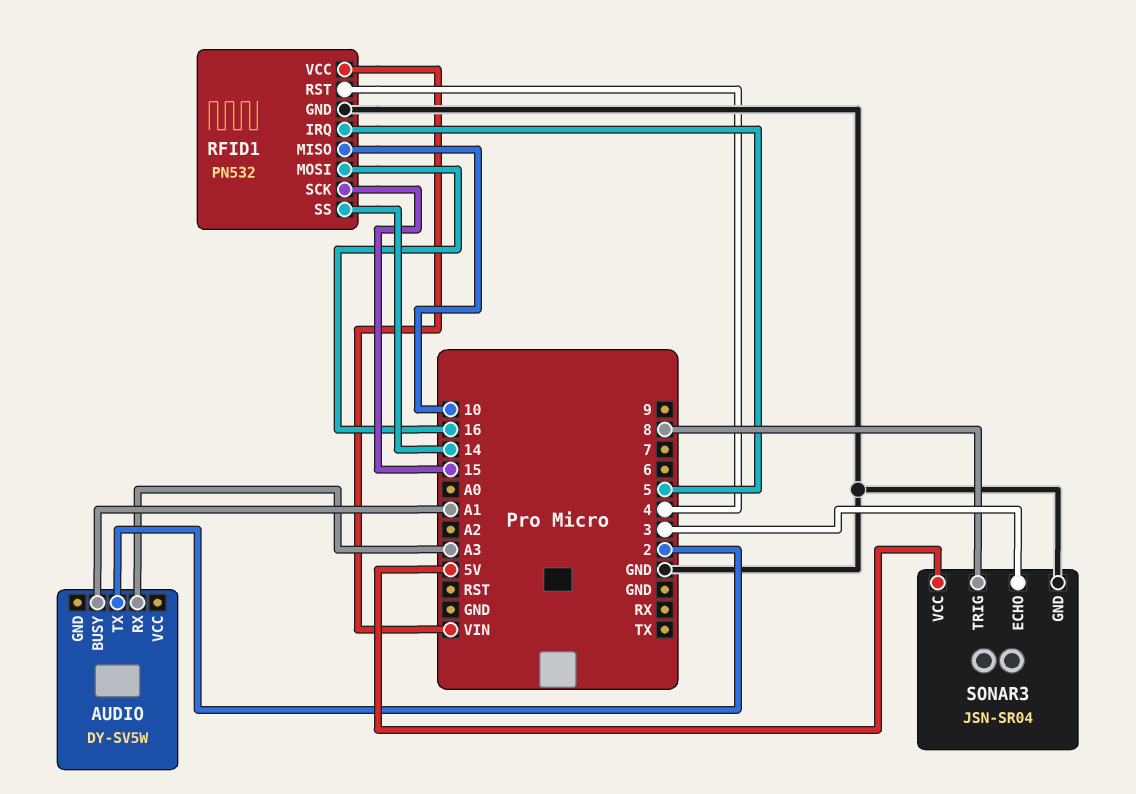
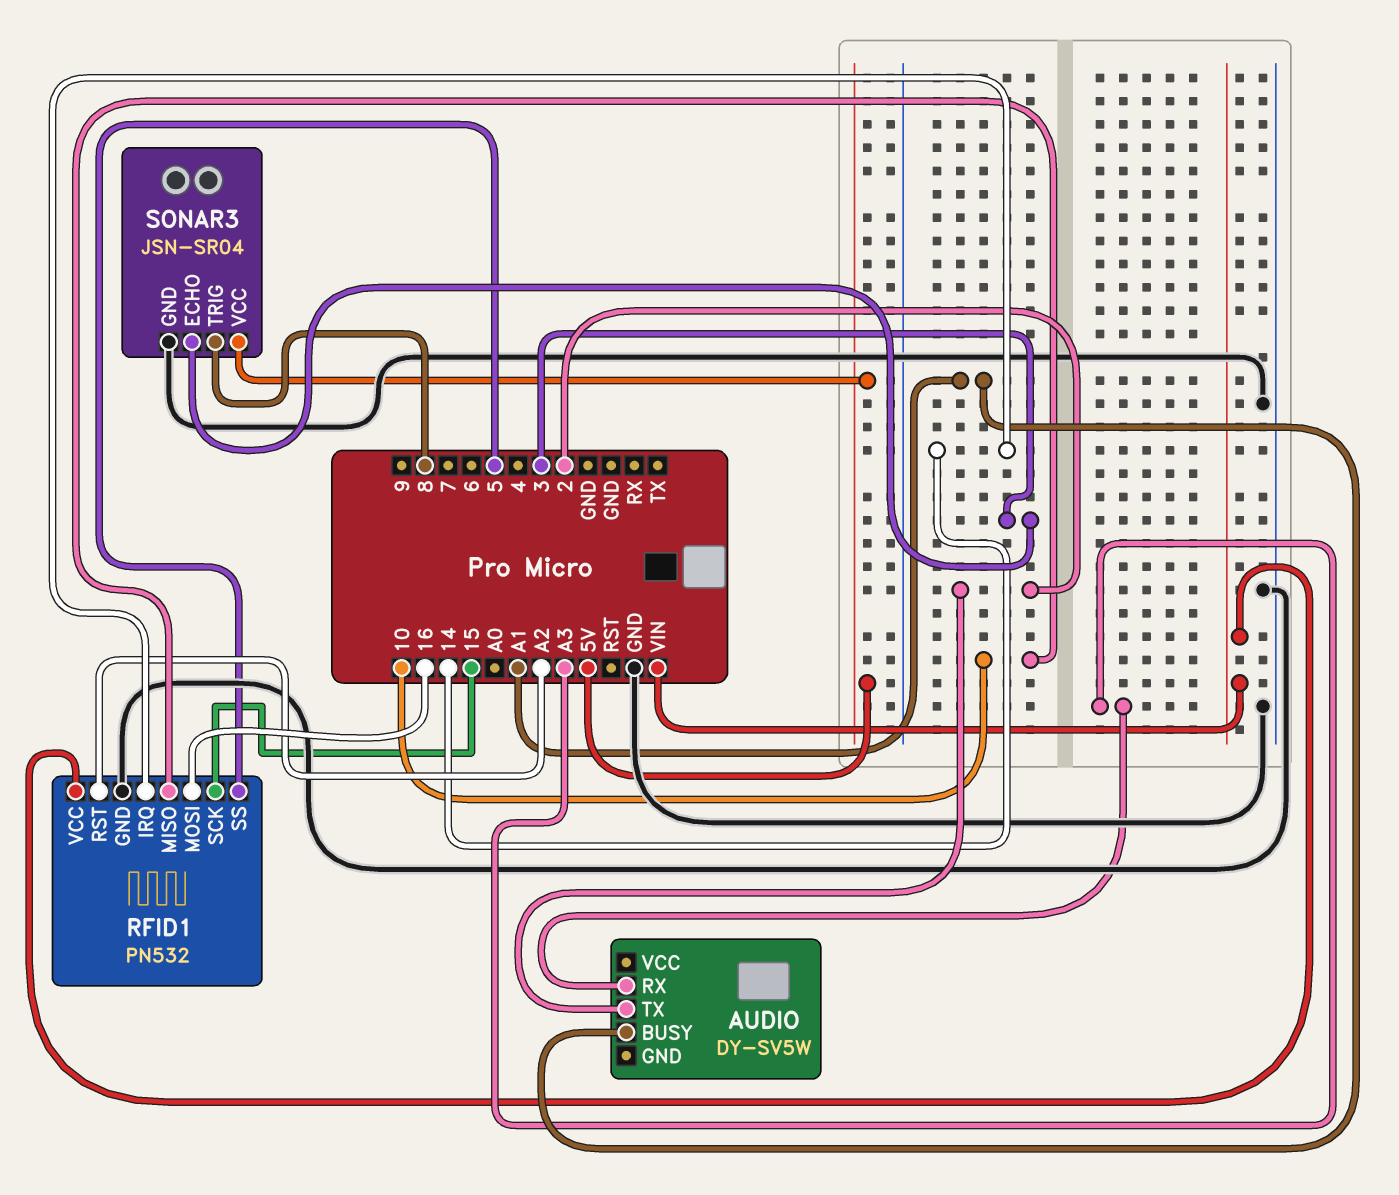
RFID1 pin IRQ: 5 -> 14
RFID1 pin RST: 4 -> A2
RFID1 pin SS: 14 -> 5

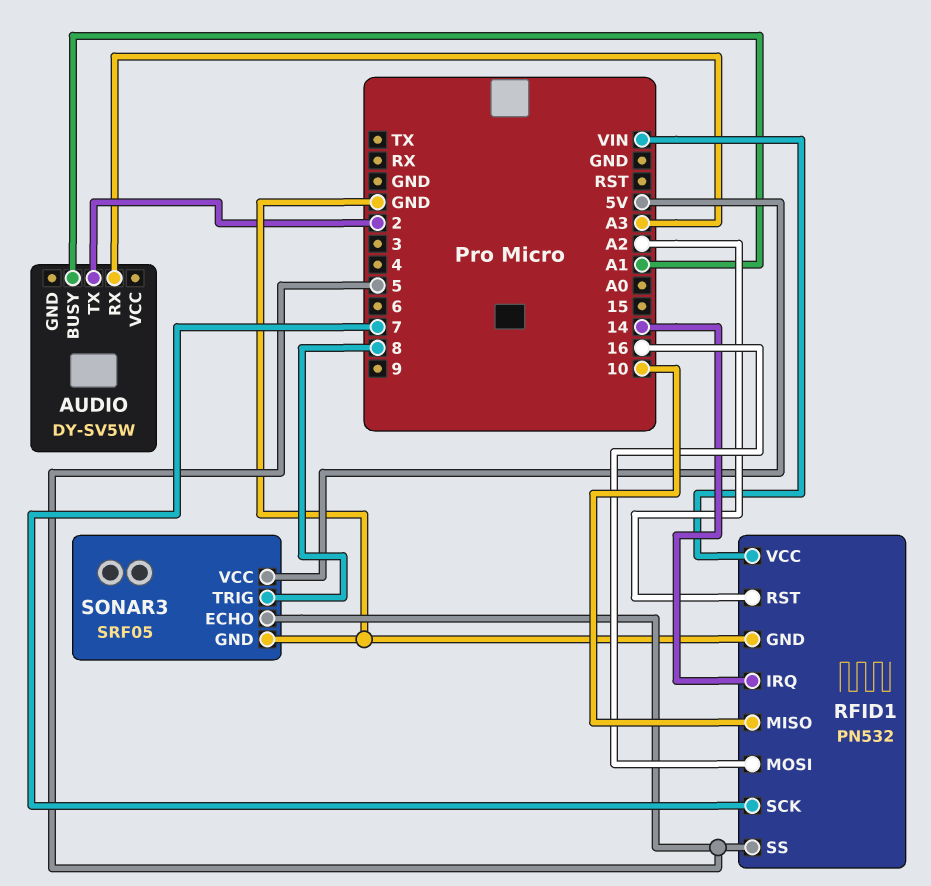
RFID1 pin SCK: 15 -> 7
SONAR3: JSN-SR04 -> SRF05
SONAR3 pin ECHO: 3 -> 5

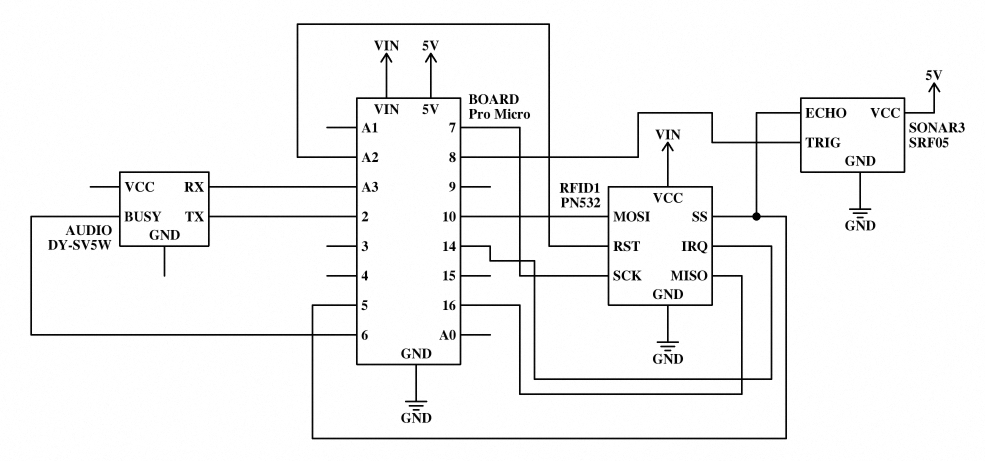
AUDIO pin BUSY: A1 -> 6
RFID1 pin MISO: 10 -> 16
RFID1 pin MOSI: 16 -> 10

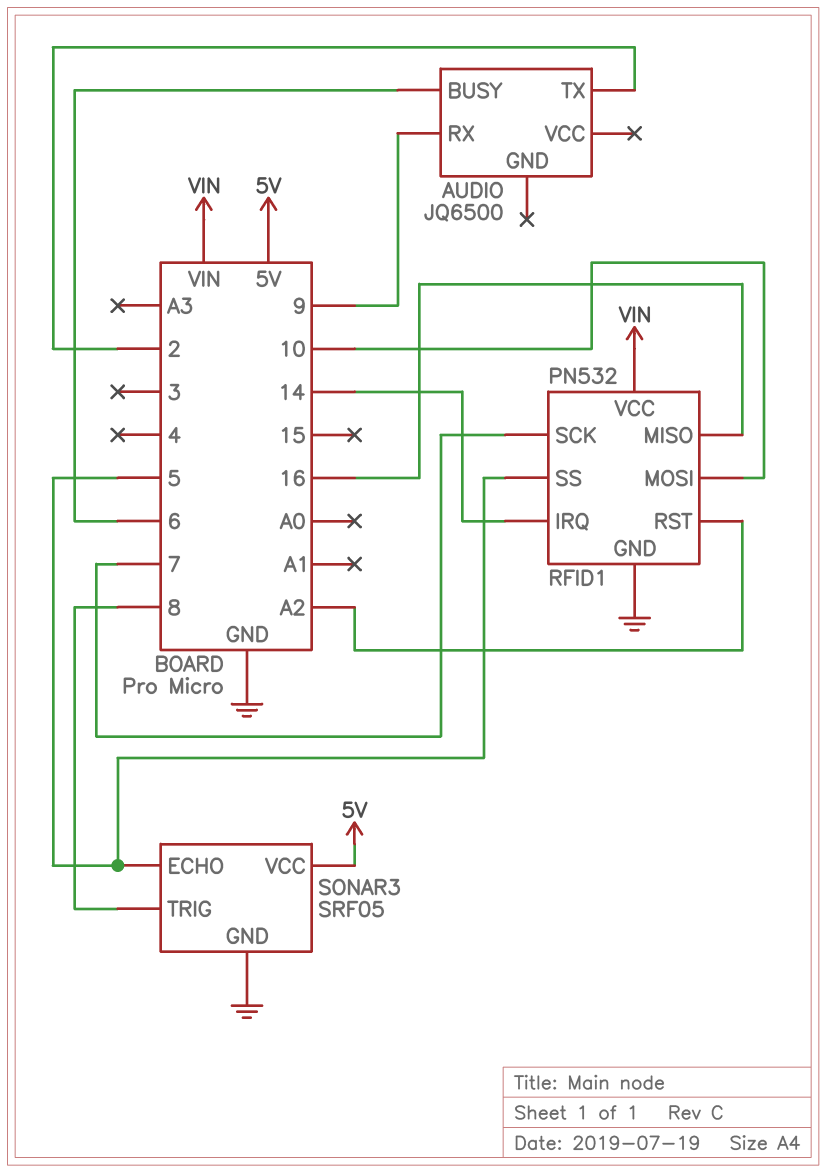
AUDIO: DY-SV5W -> JQ6500
AUDIO pin RX: A3 -> 9

